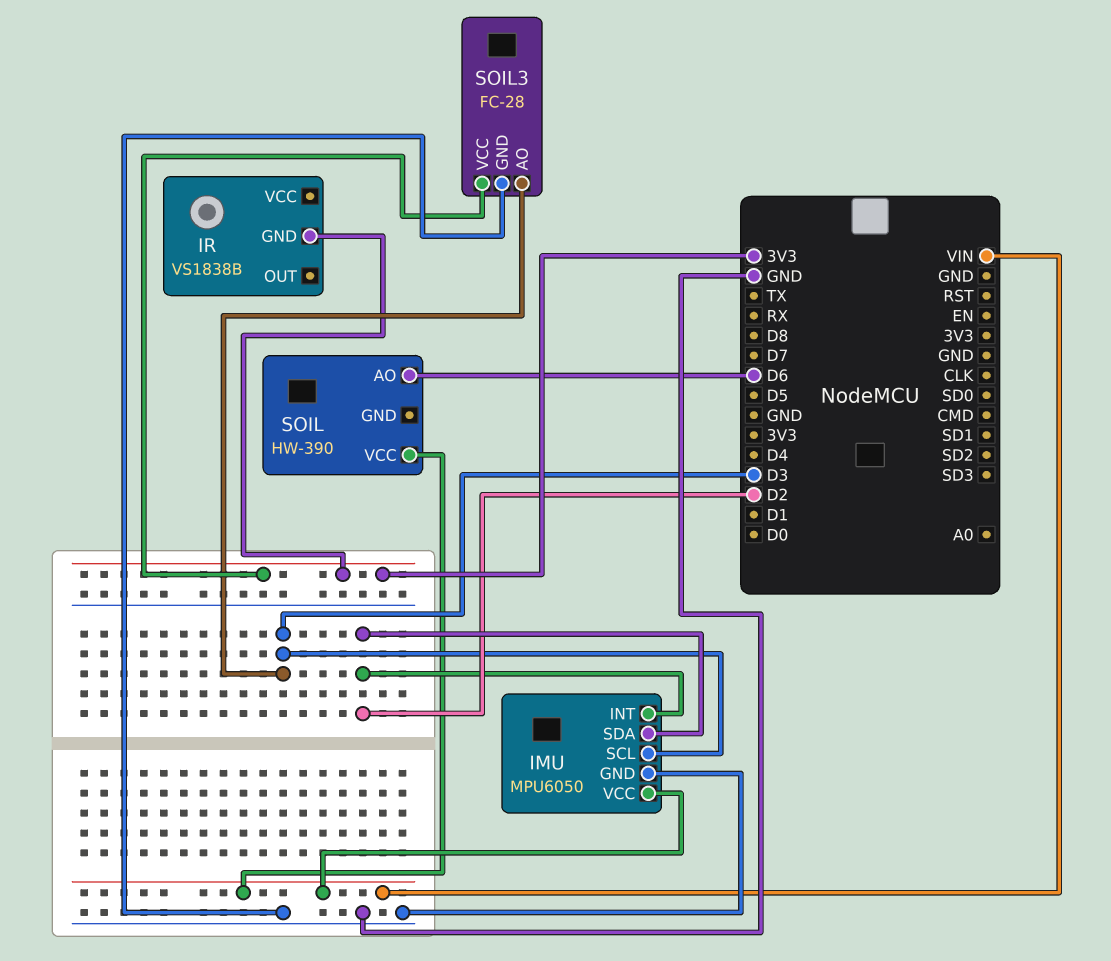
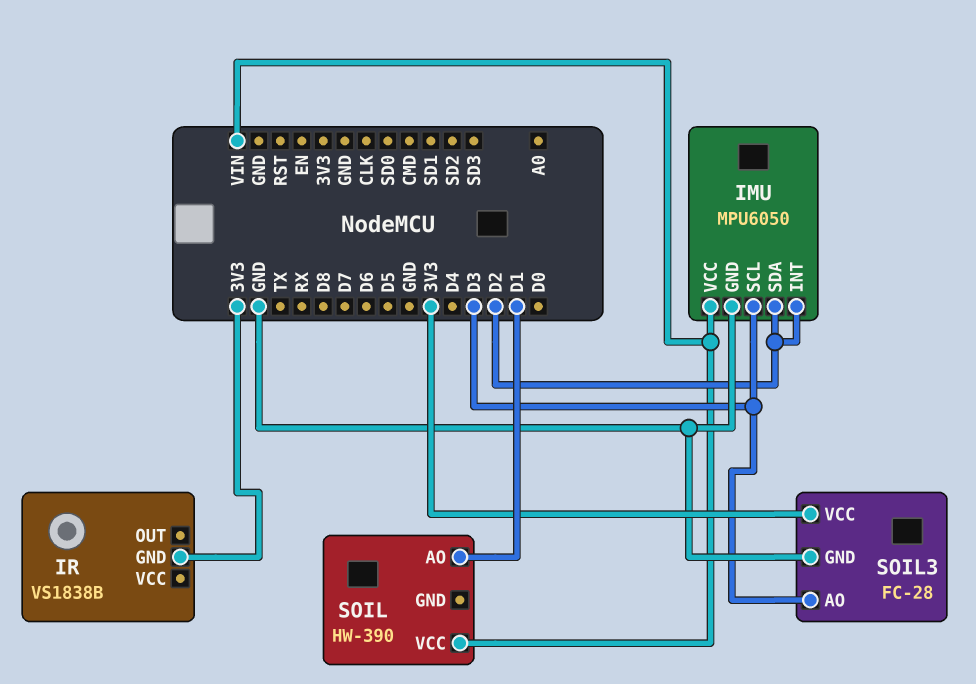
SOIL pin AO: D6 -> D1

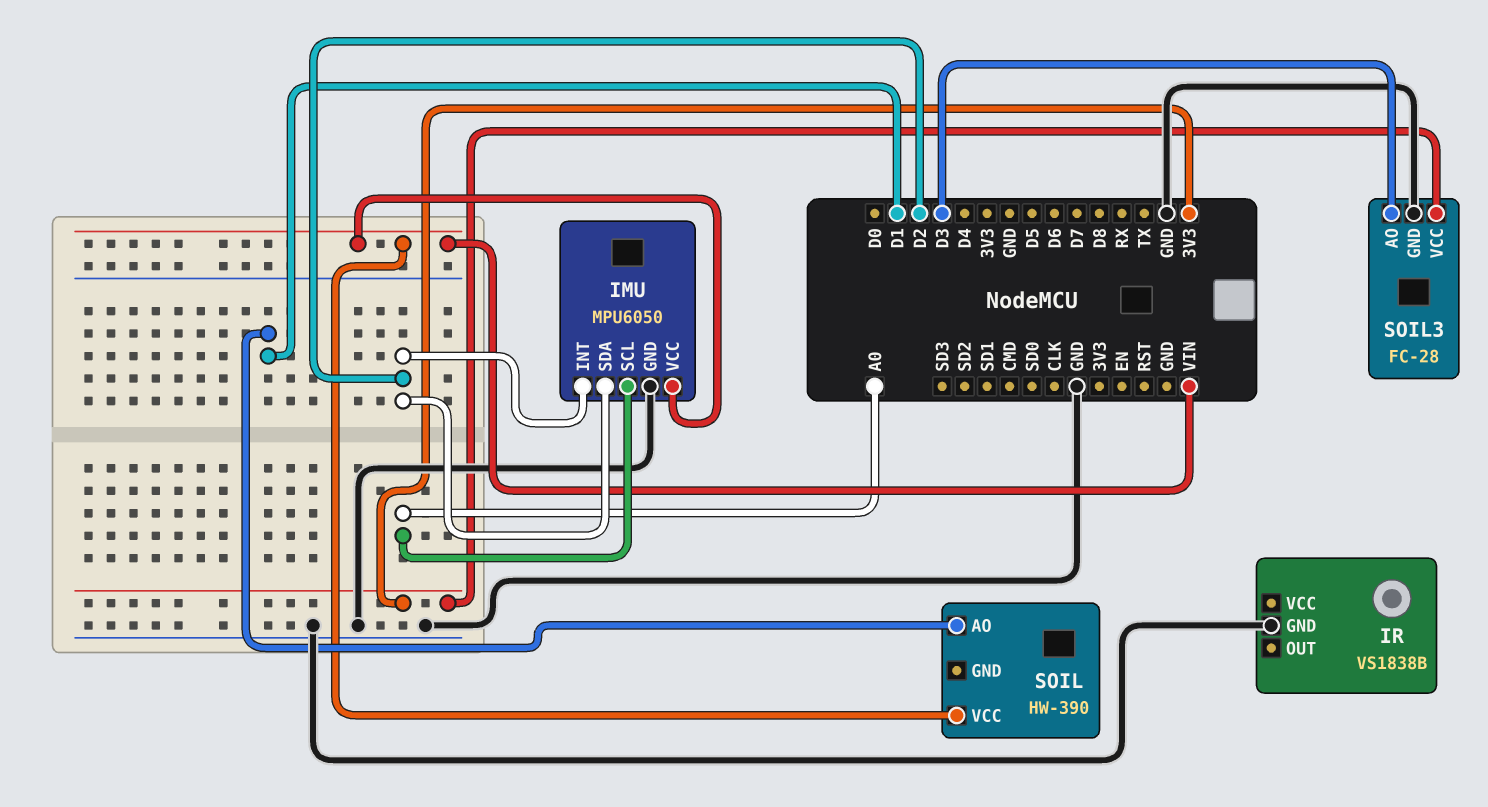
IMU pin SCL: D3 -> A0
IR pin GND: 3V3 -> GND

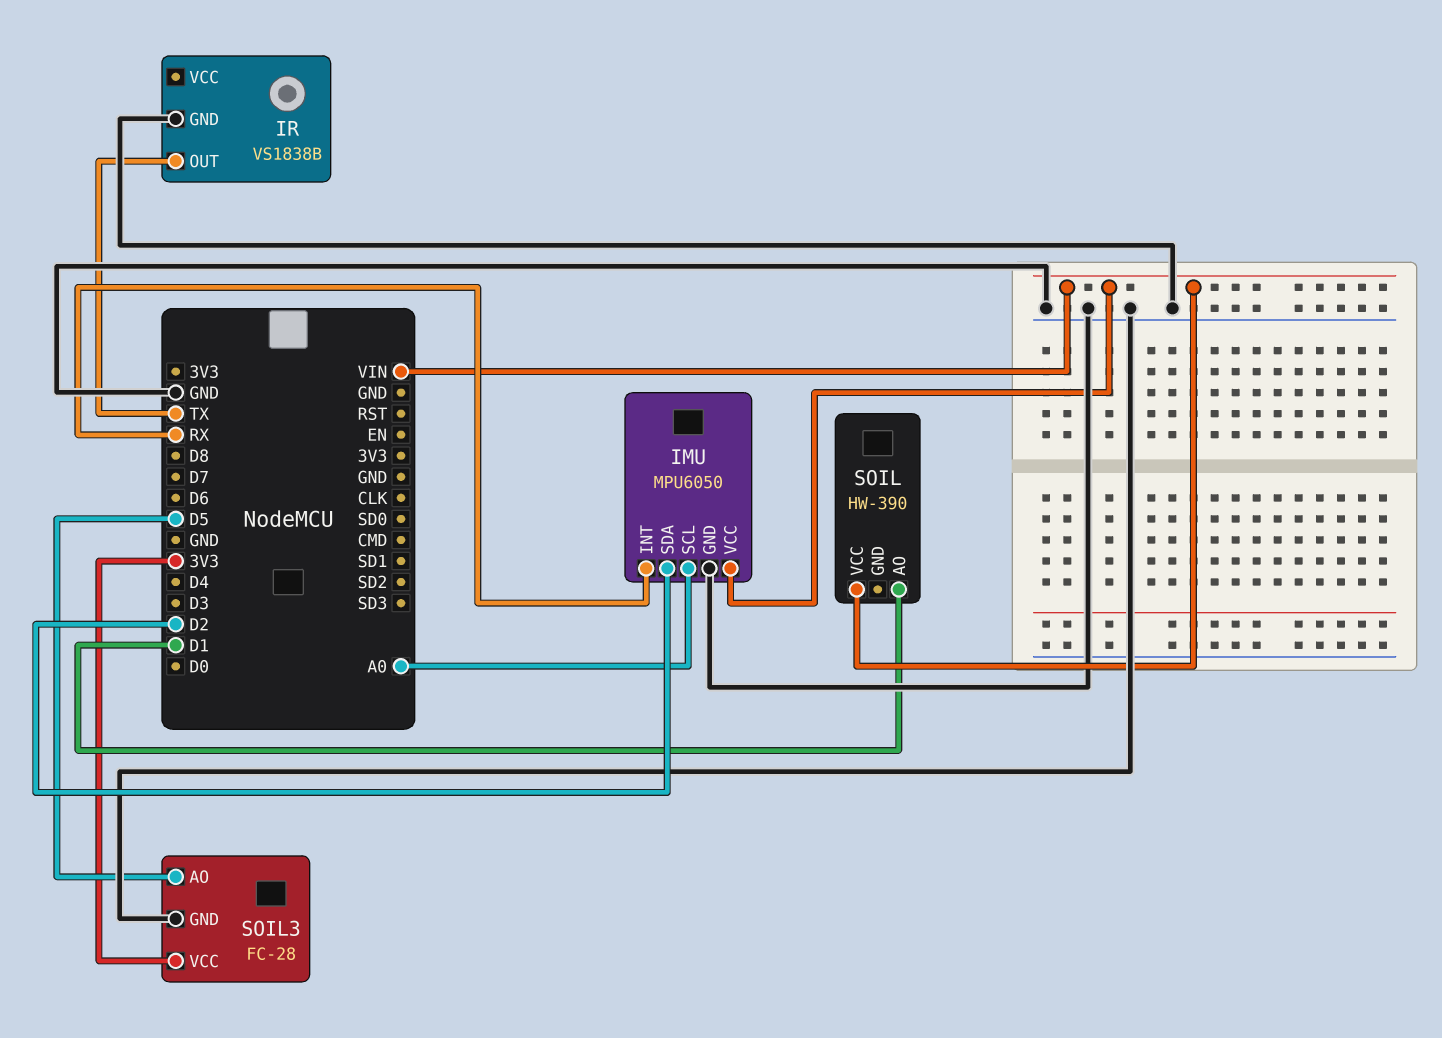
IMU pin INT: D2 -> RX
IR pin OUT: none -> TX
SOIL3 pin AO: D3 -> D5

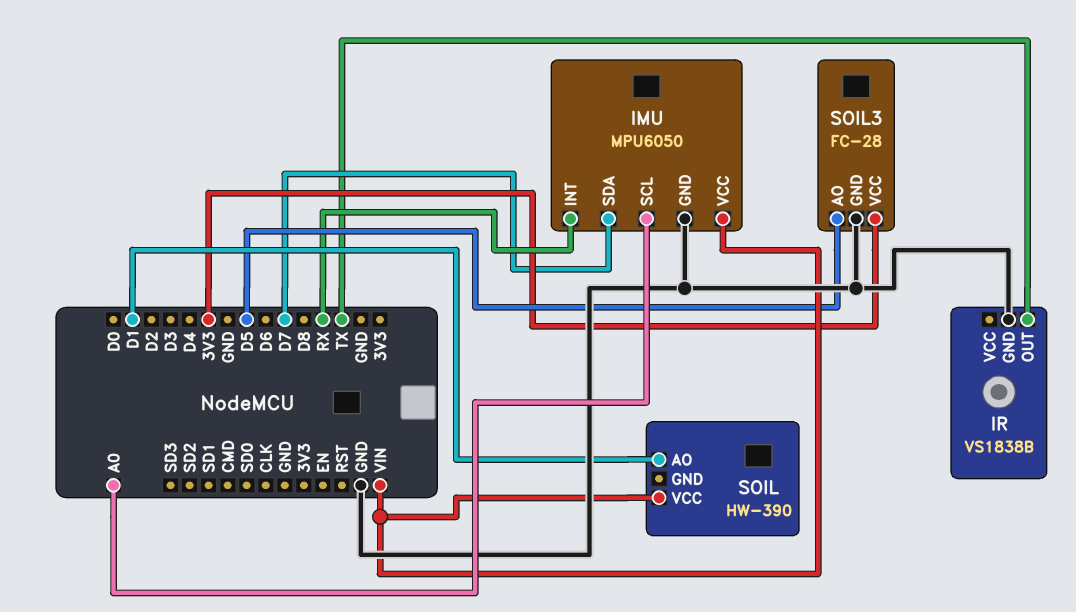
IMU pin SDA: D2 -> D7

